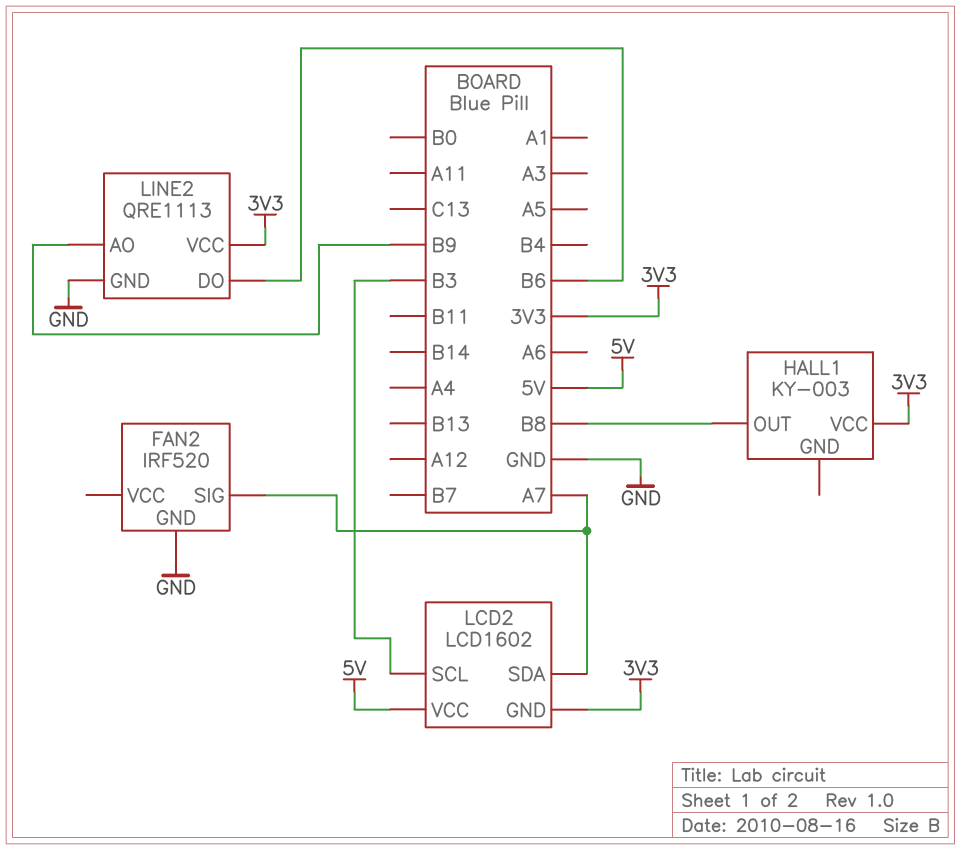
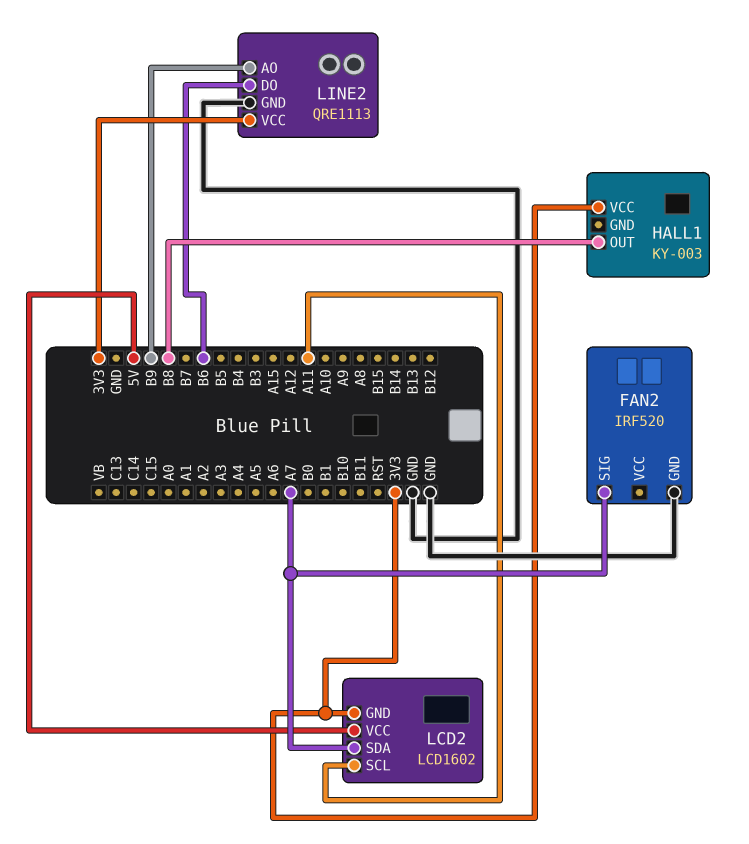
LCD2 pin SCL: B3 -> A11

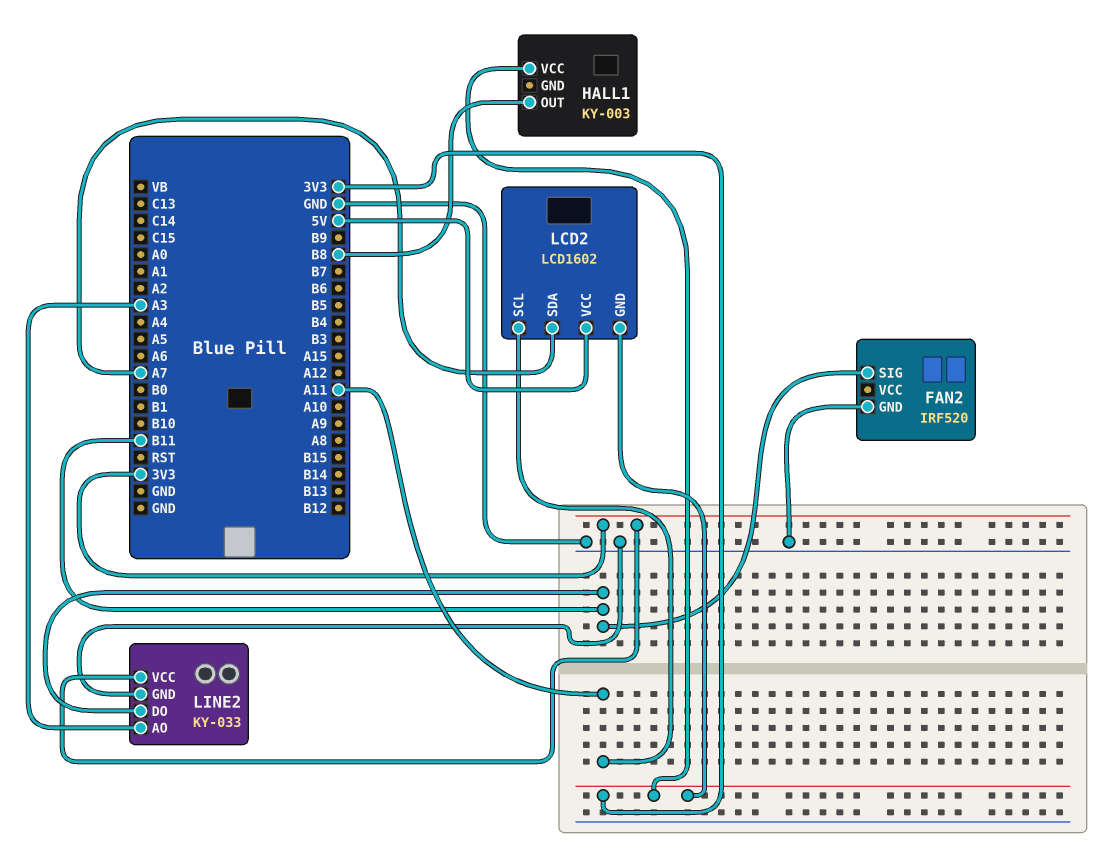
FAN2 pin SIG: A7 -> B11
LINE2: QRE1113 -> KY-033
LINE2 pin AO: B9 -> A3
LINE2 pin DO: B6 -> B11

